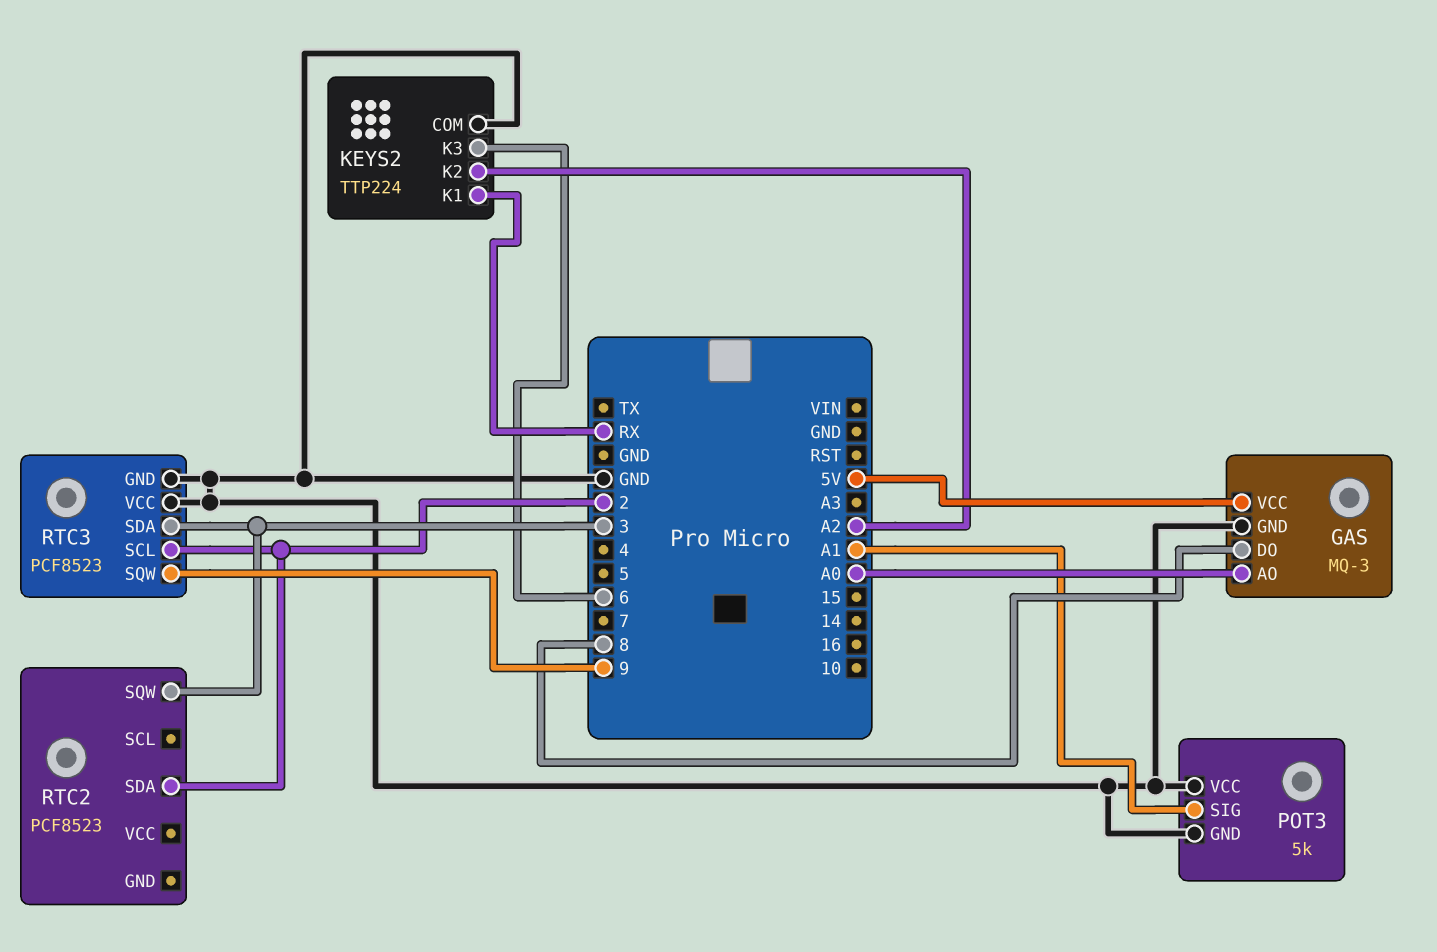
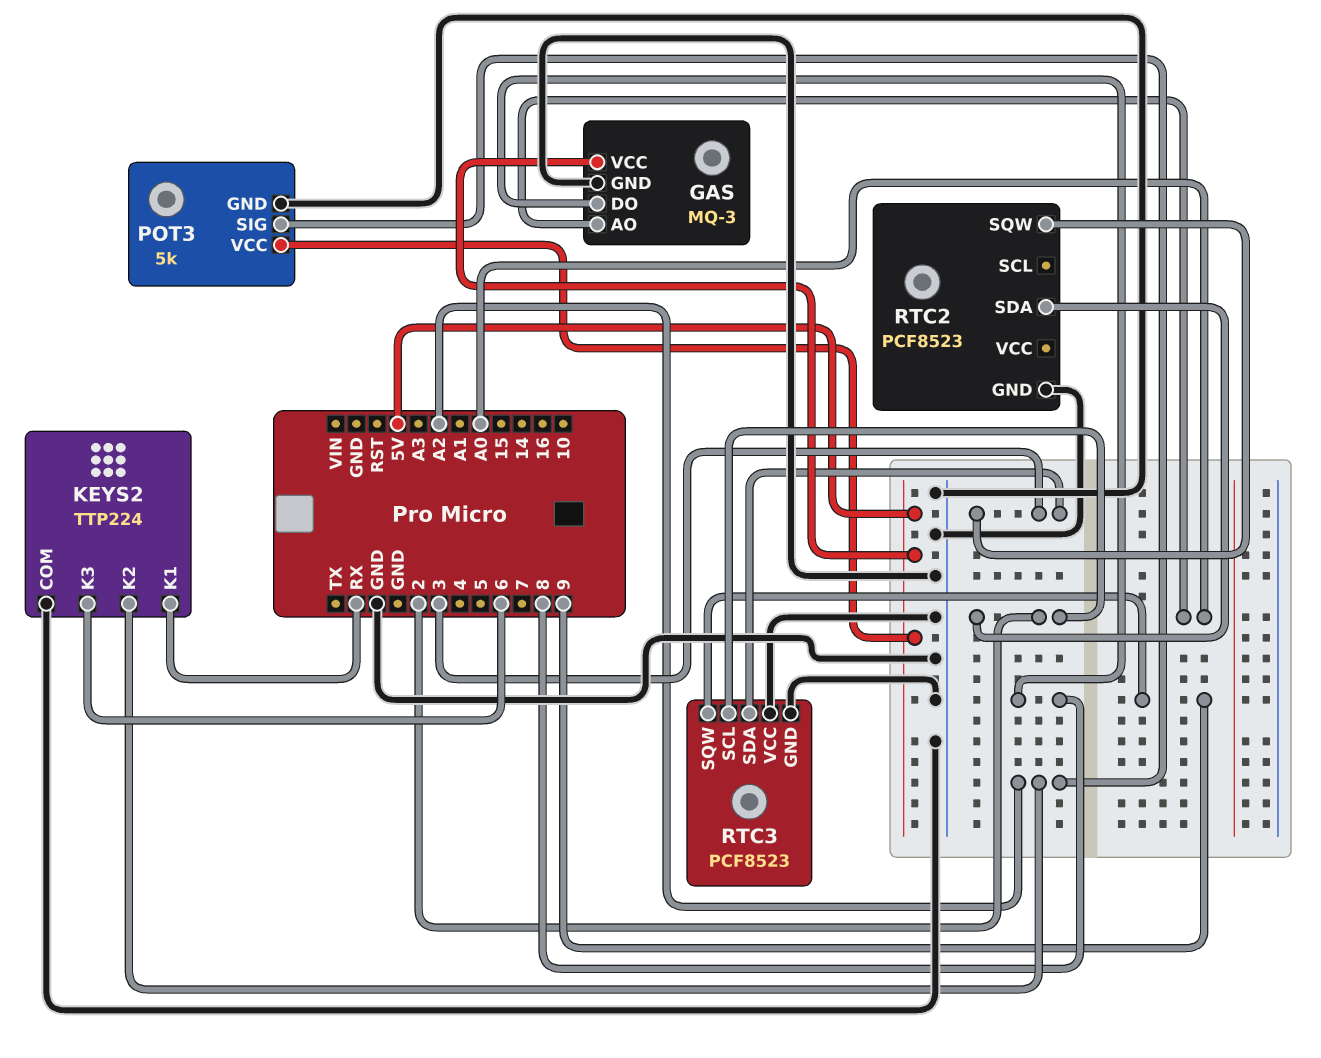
POT3 pin SIG: A1 -> A2
POT3 pin VCC: GND -> 5V
RTC2 pin GND: none -> GND

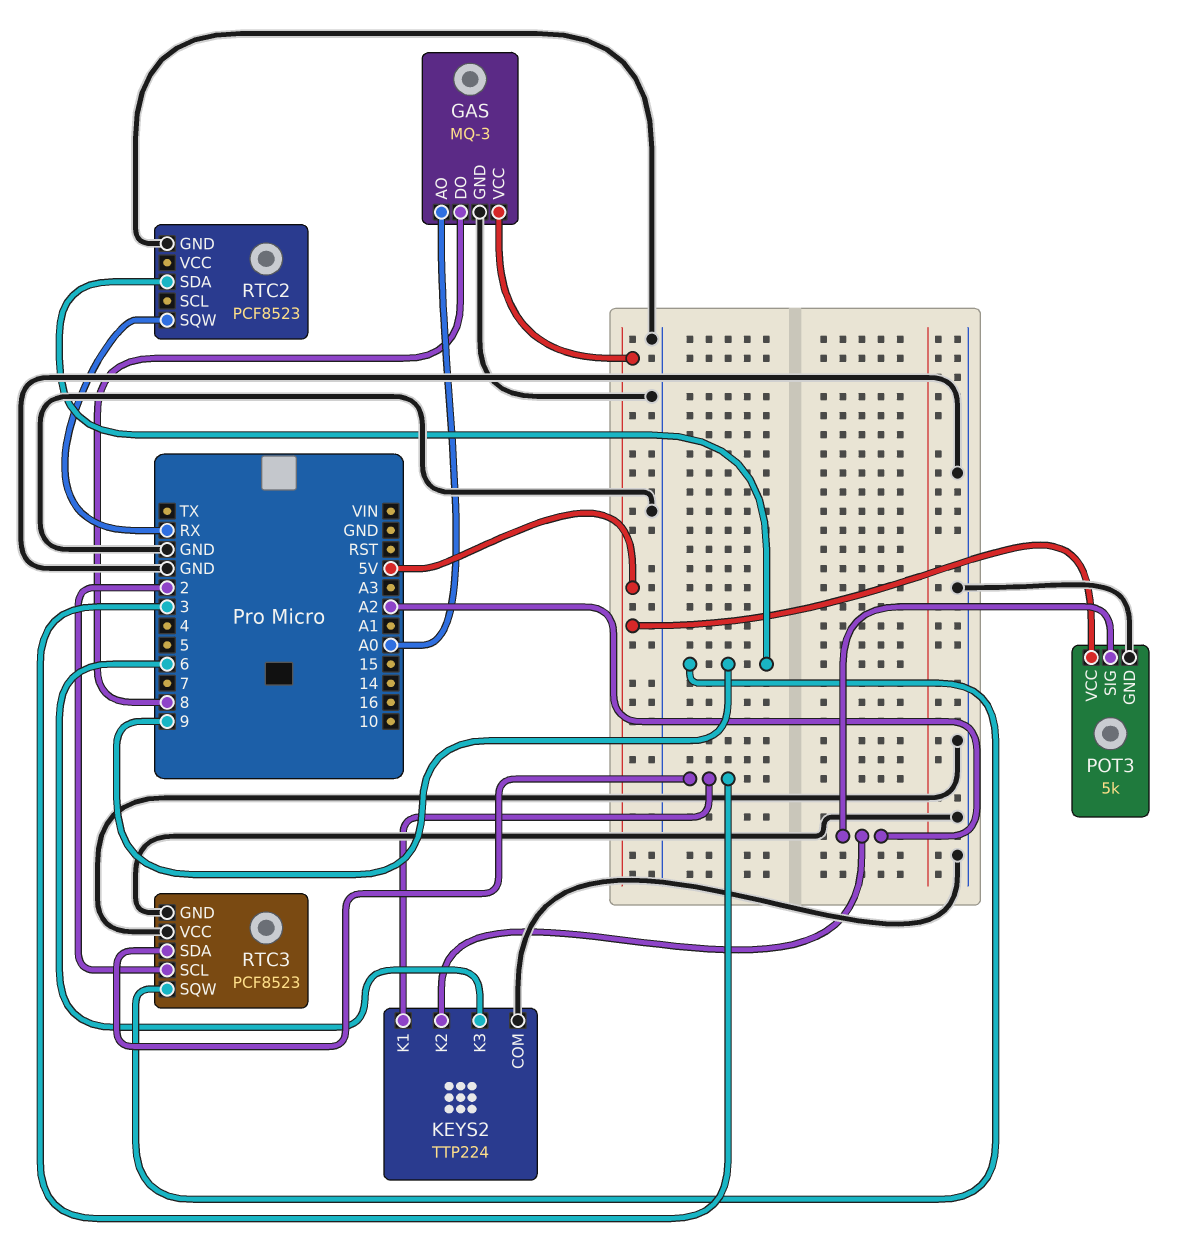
KEYS2 pin K1: RX -> 3
RTC2 pin SDA: 2 -> 9
RTC2 pin SQW: 3 -> RX

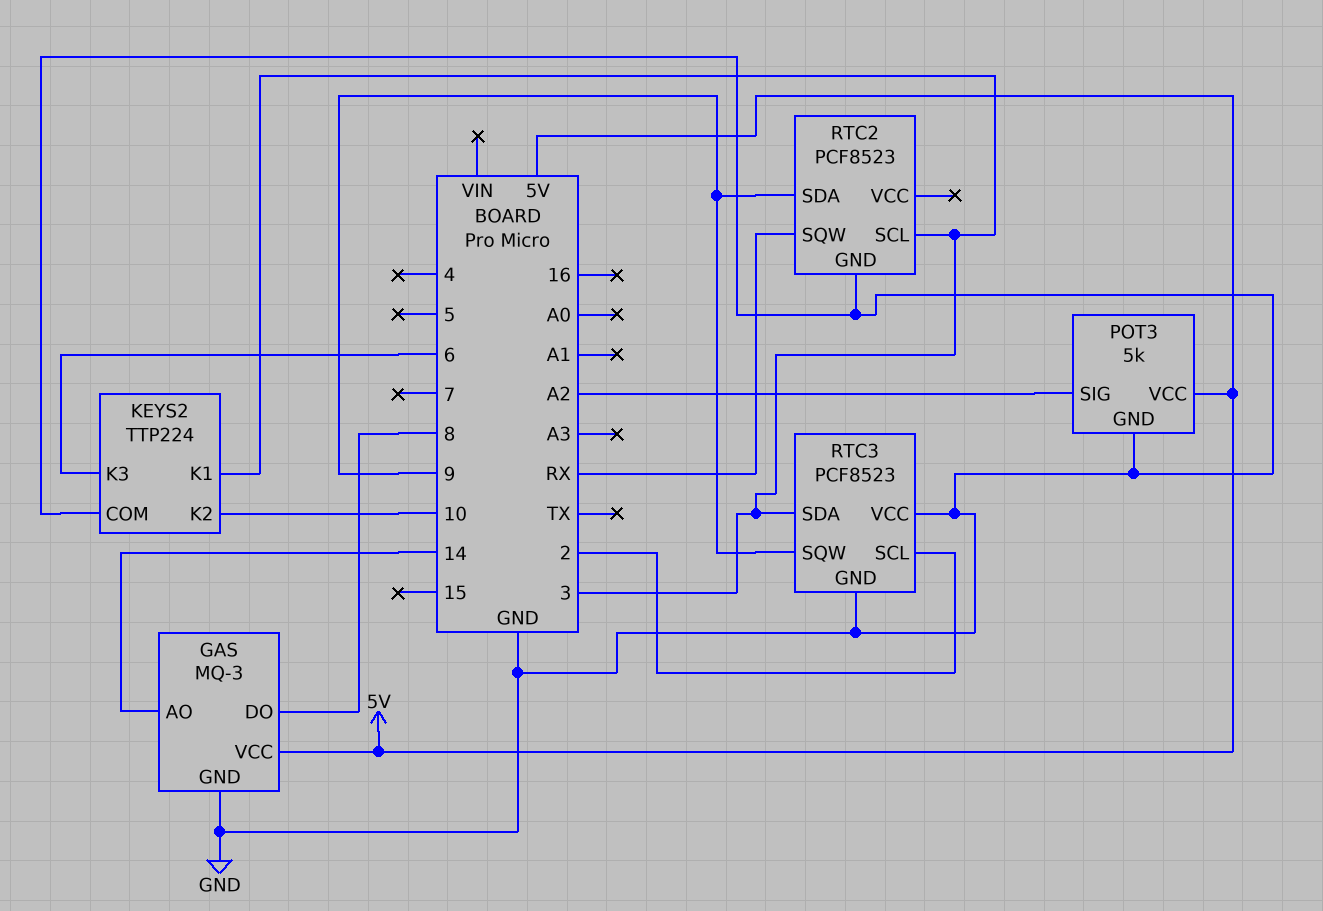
GAS pin AO: A0 -> 14
KEYS2 pin K2: A2 -> 10
RTC2 pin SCL: none -> 3

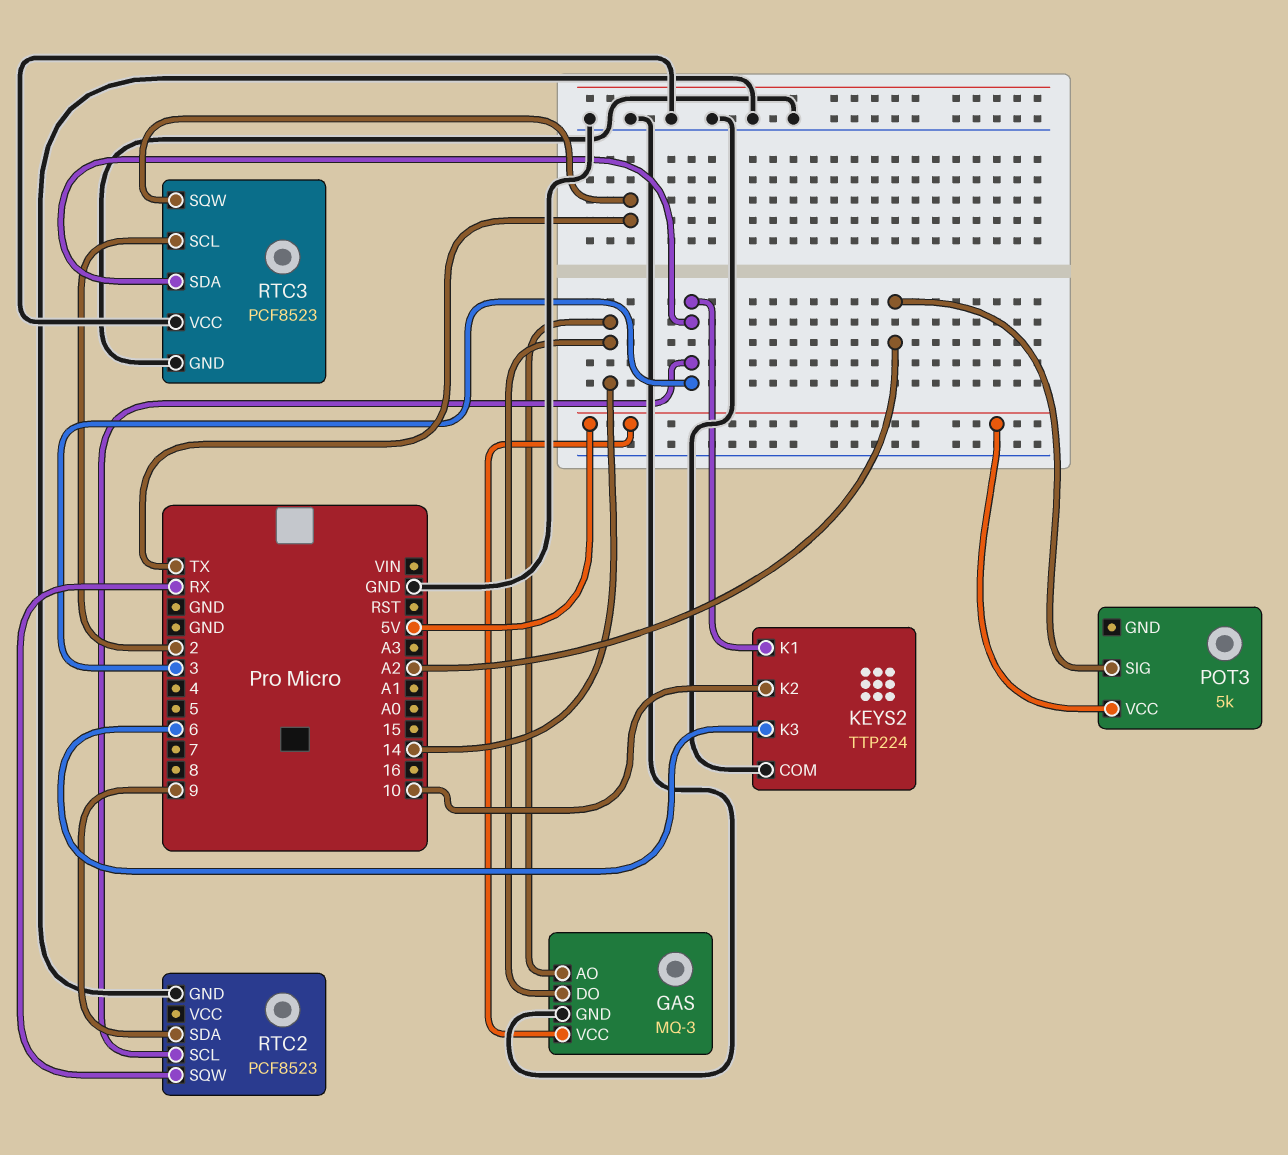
GAS pin DO: 8 -> 14
POT3 pin GND: GND -> none
RTC3 pin SQW: 9 -> TX

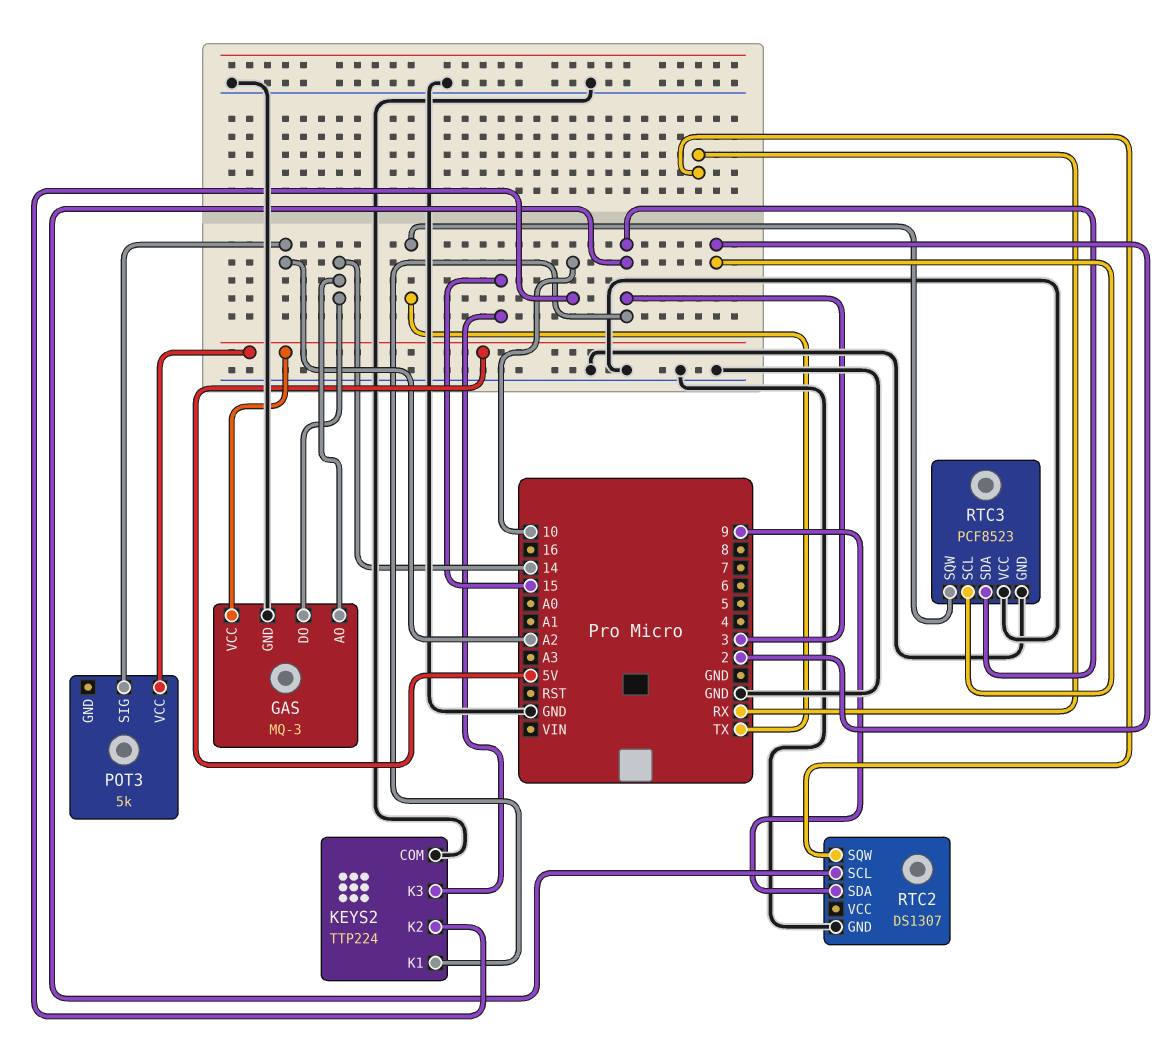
KEYS2 pin K3: 6 -> 15
RTC2: PCF8523 -> DS1307

